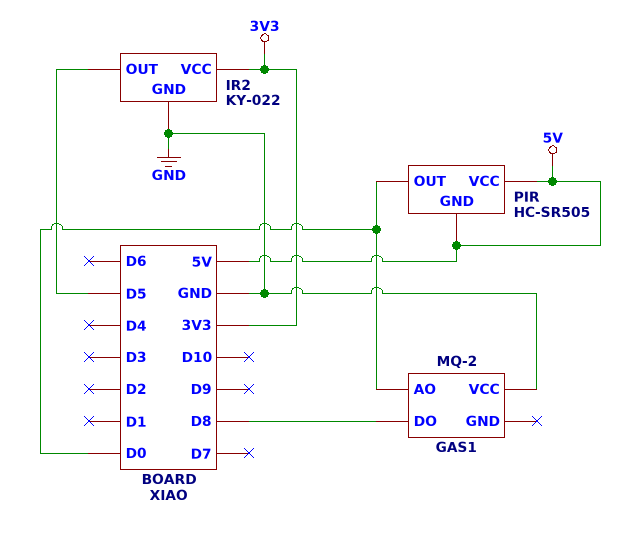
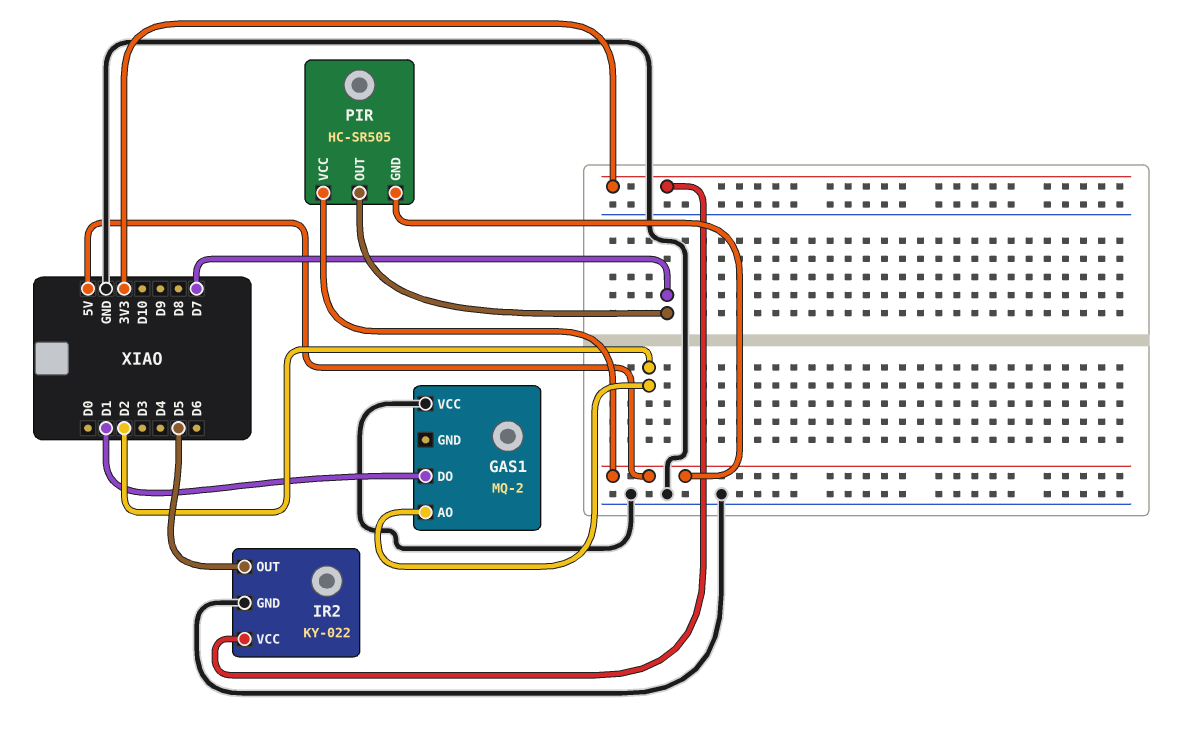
GAS1 pin AO: D0 -> D2
GAS1 pin DO: D8 -> D1
PIR pin OUT: D0 -> D7

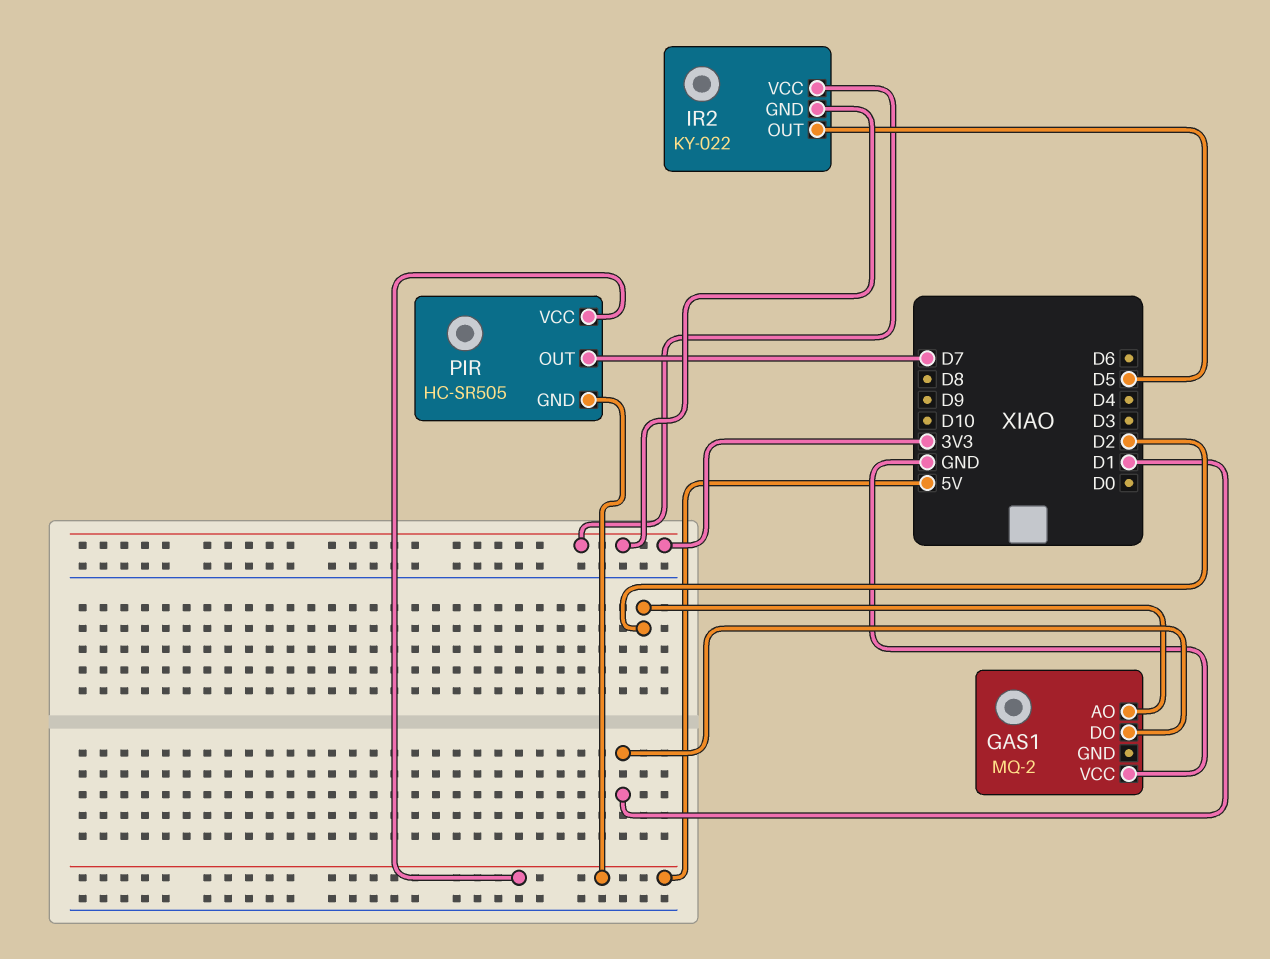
IR2 pin GND: GND -> 3V3

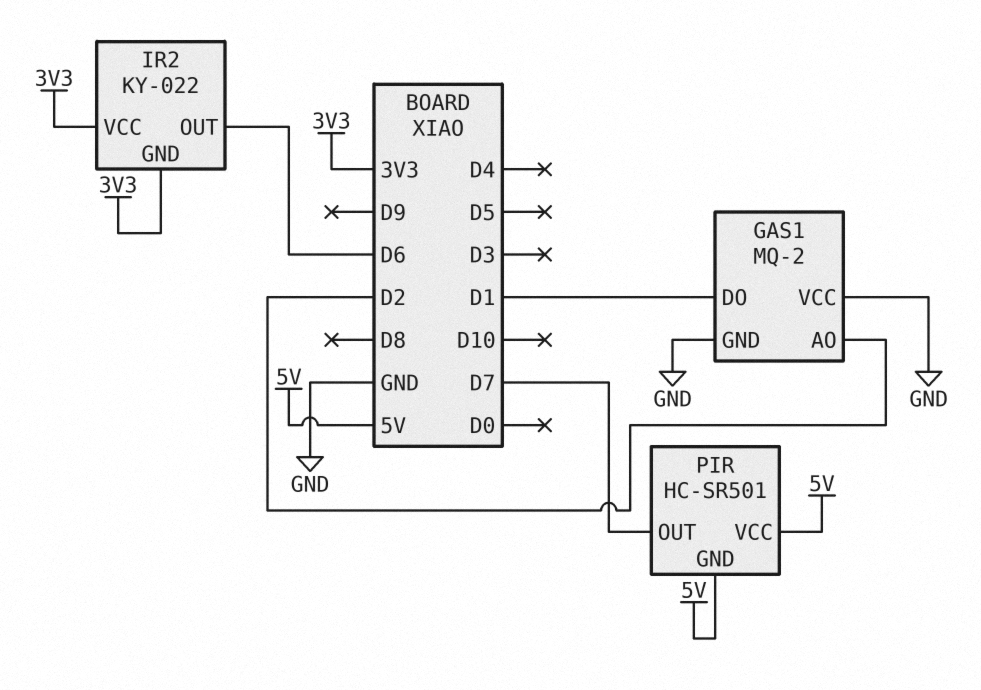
GAS1 pin GND: none -> GND
IR2 pin OUT: D5 -> D6
PIR: HC-SR505 -> HC-SR501

